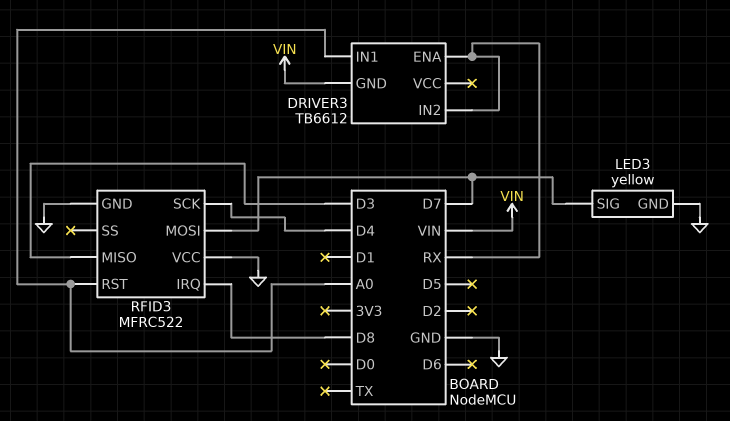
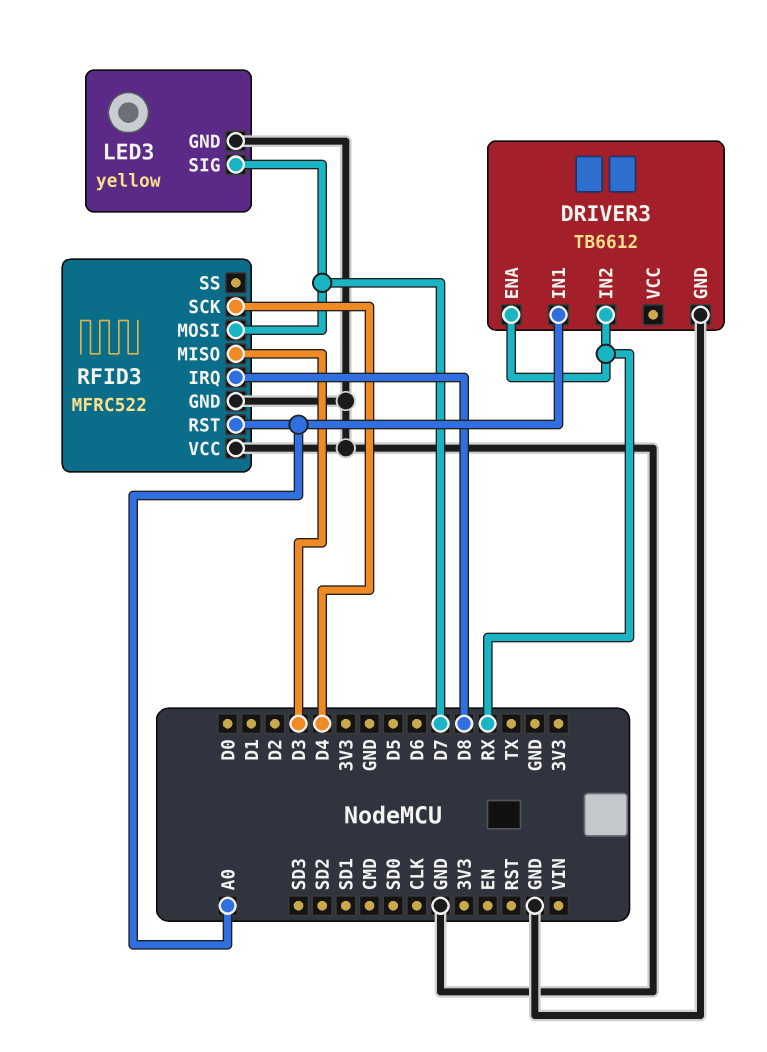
DRIVER3 pin GND: VIN -> GND

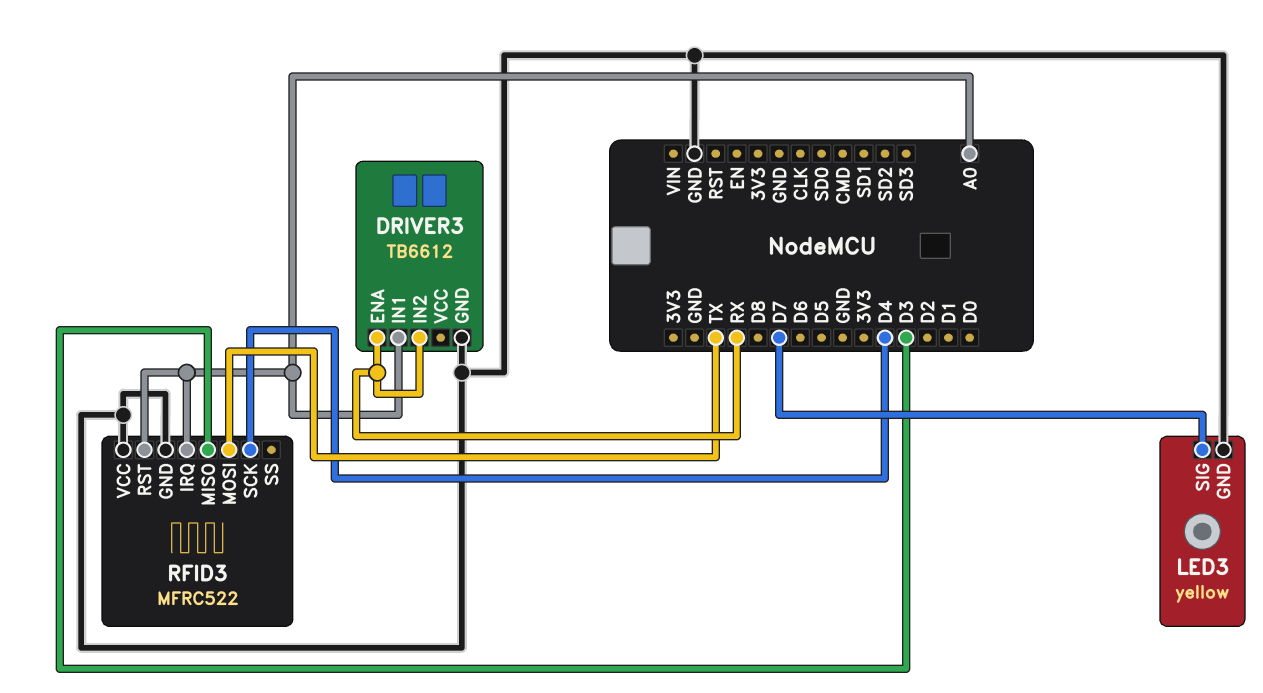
RFID3 pin IRQ: D8 -> A0
RFID3 pin MOSI: D7 -> TX

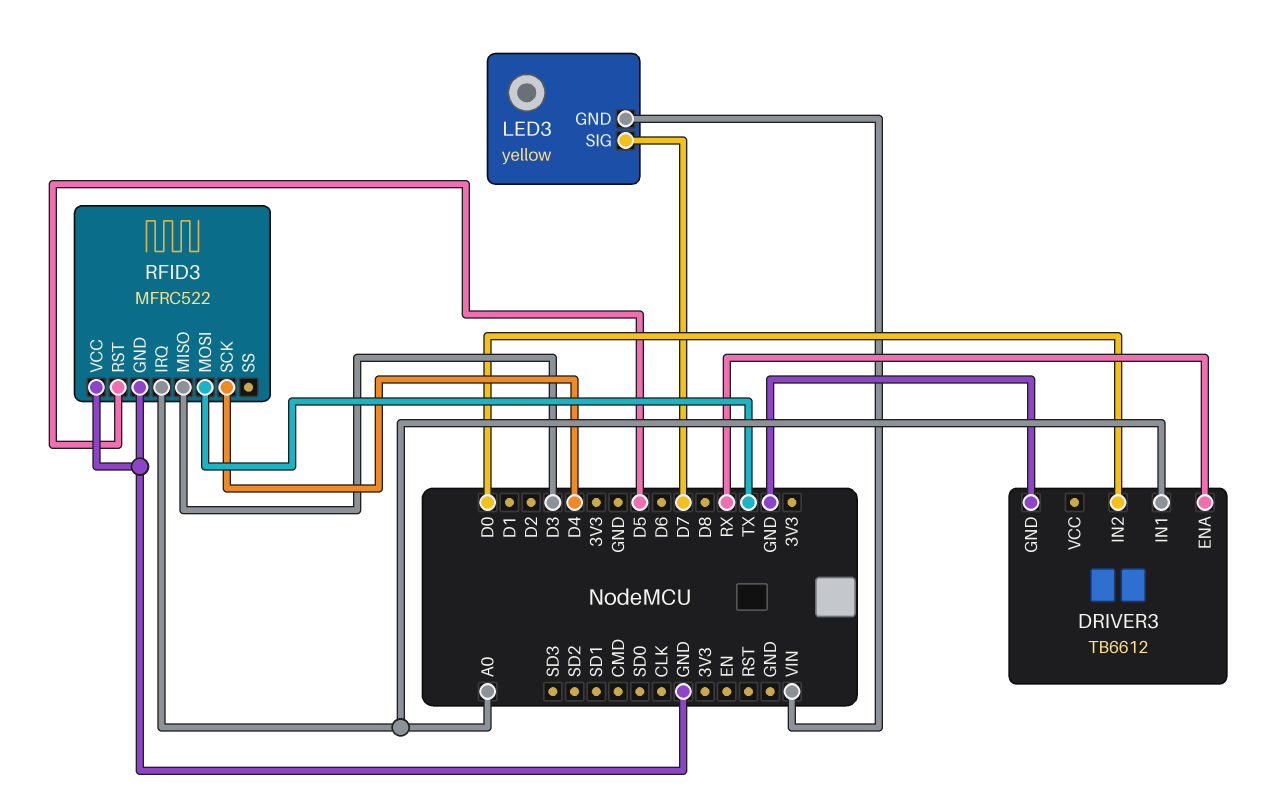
DRIVER3 pin IN2: RX -> D0
LED3 pin GND: GND -> VIN
RFID3 pin RST: A0 -> D5

